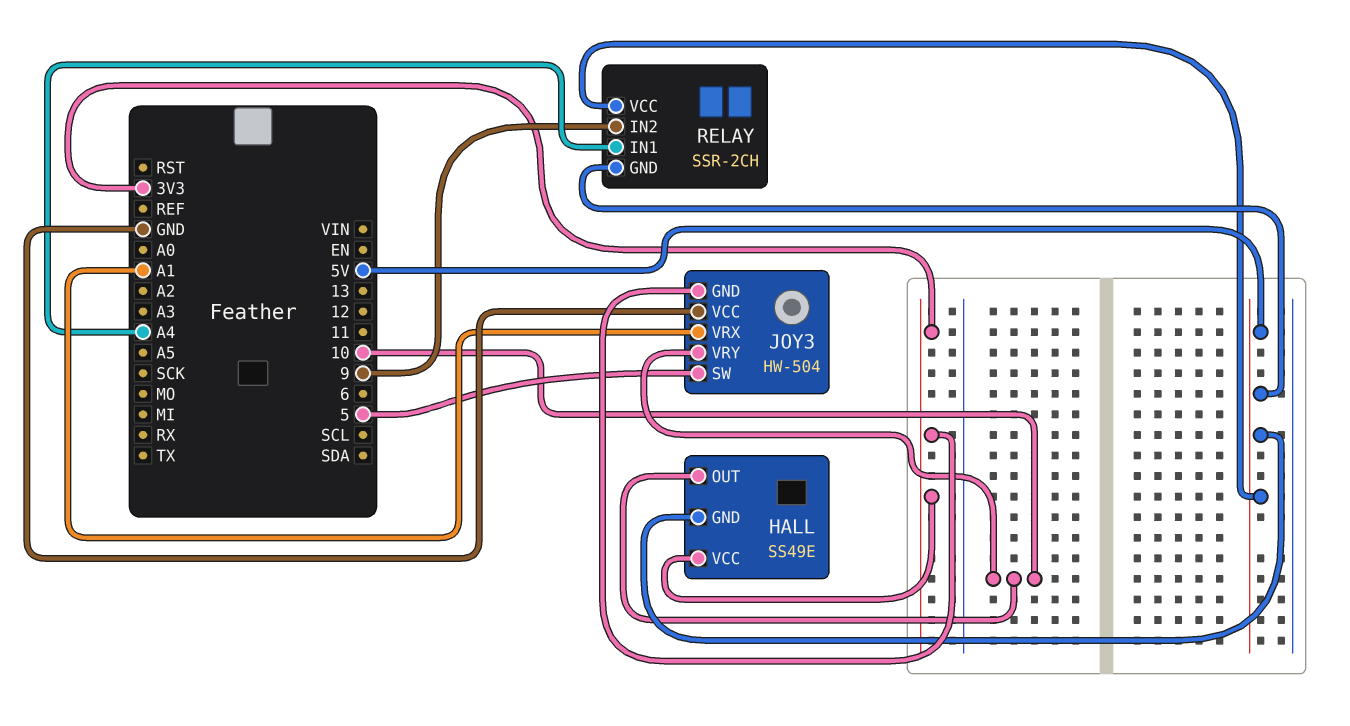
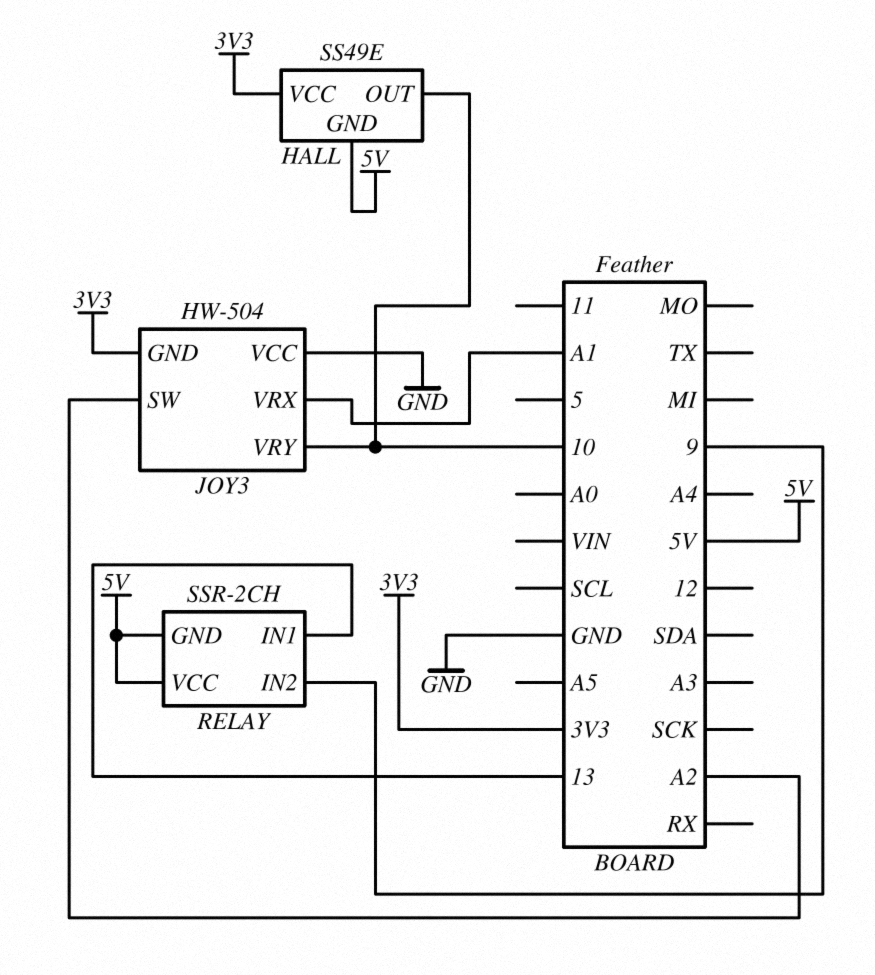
JOY3 pin SW: 5 -> A2
RELAY pin IN1: A4 -> 13

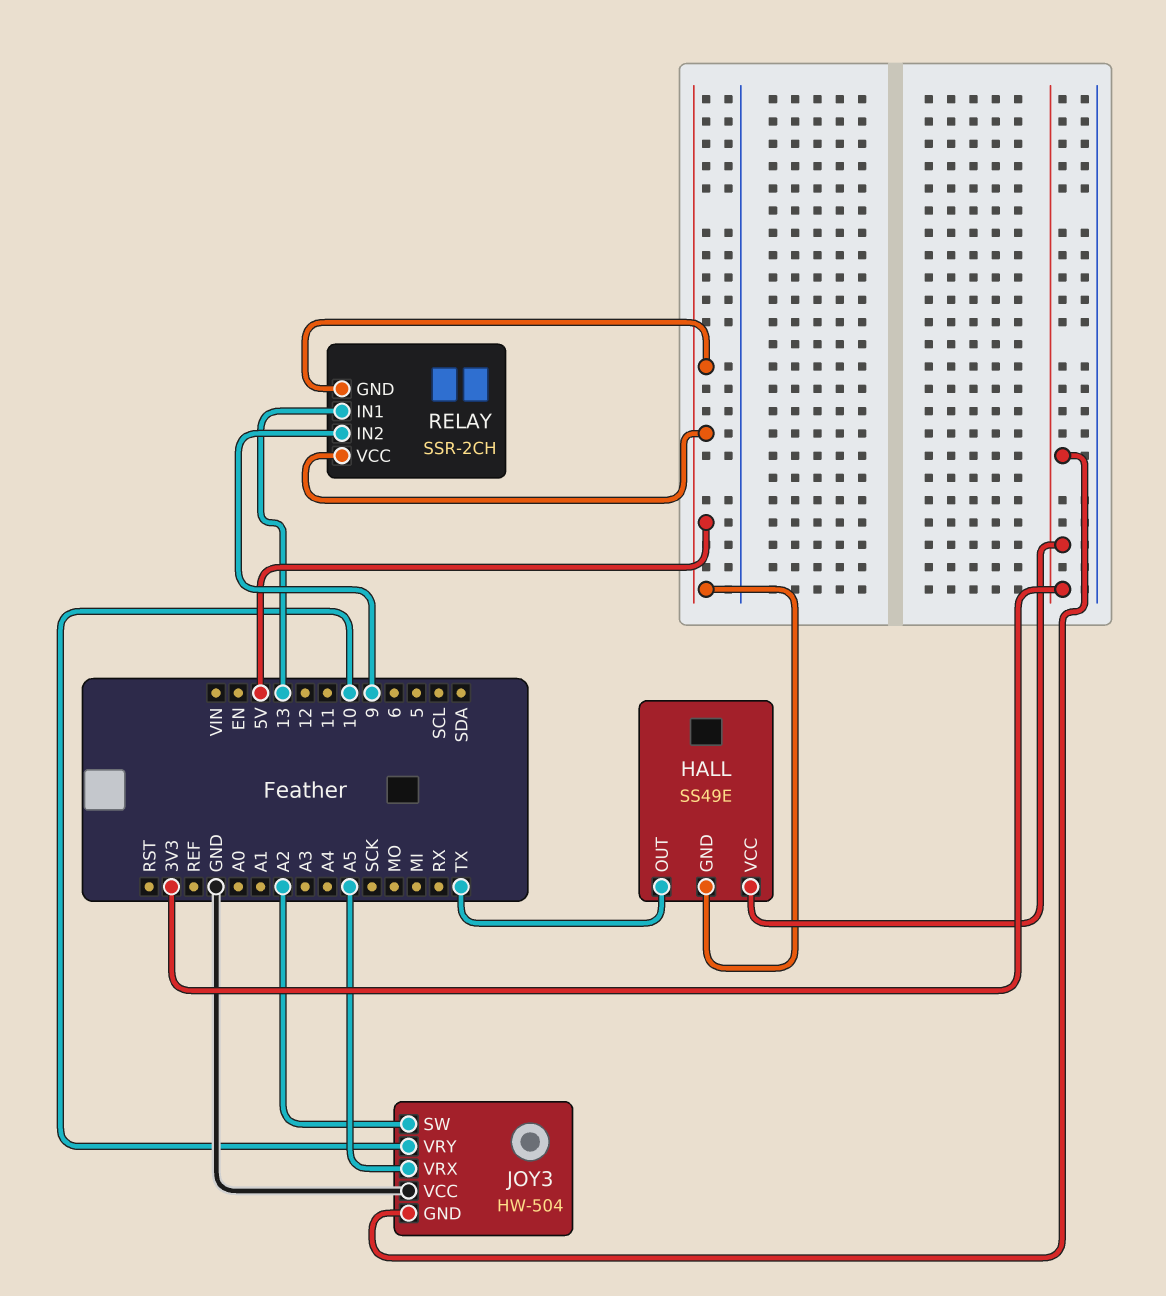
HALL pin OUT: 10 -> TX
JOY3 pin VRX: A1 -> A5

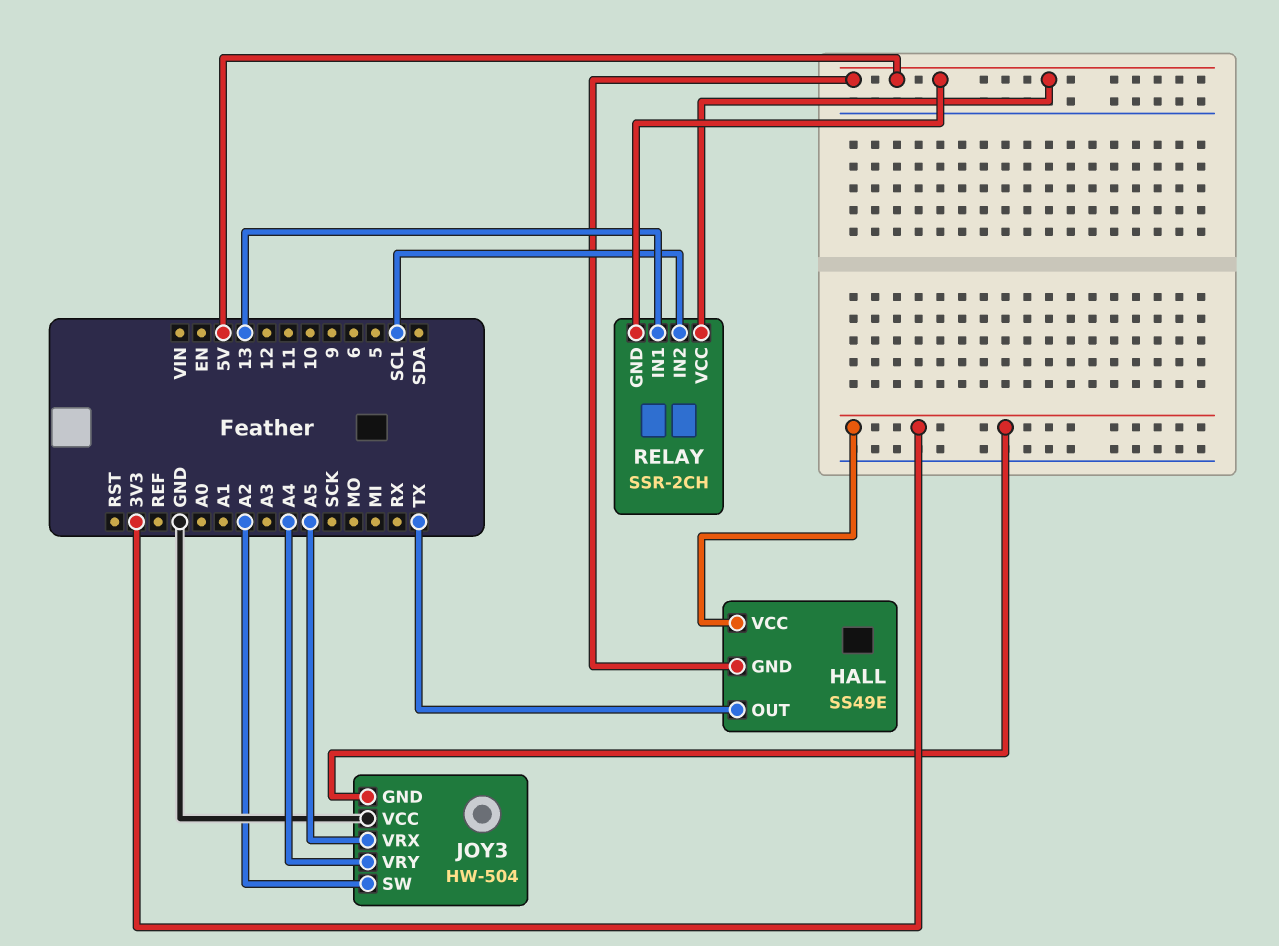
JOY3 pin VRY: 10 -> A4
RELAY pin IN2: 9 -> SCL

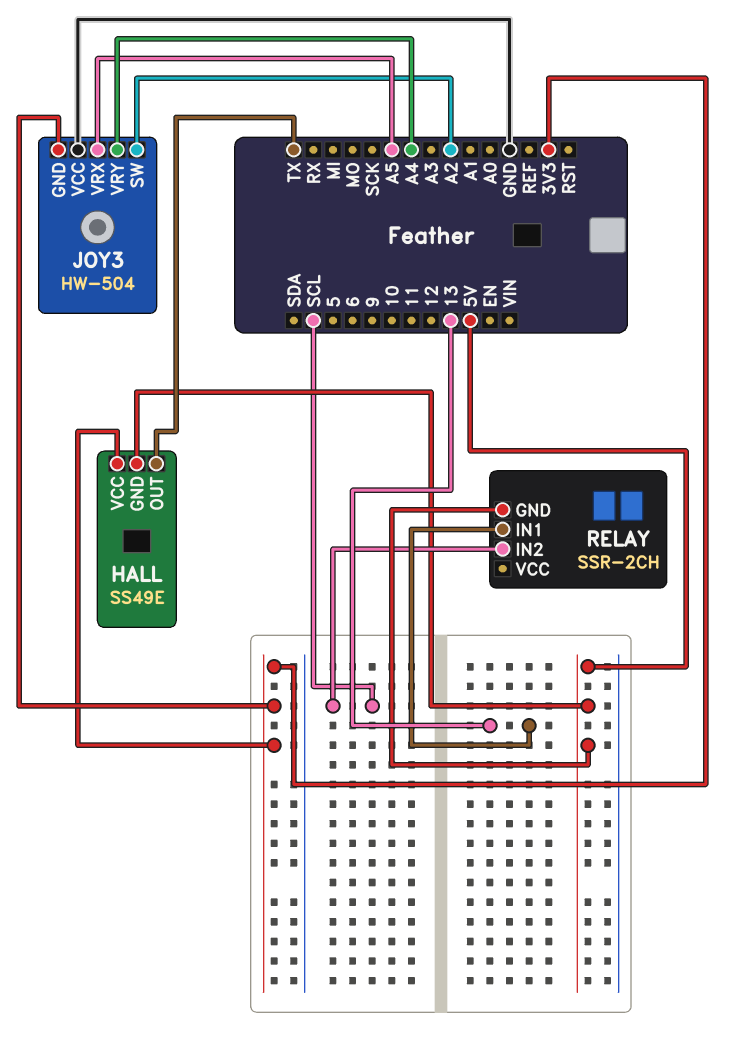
RELAY pin VCC: 5V -> none

